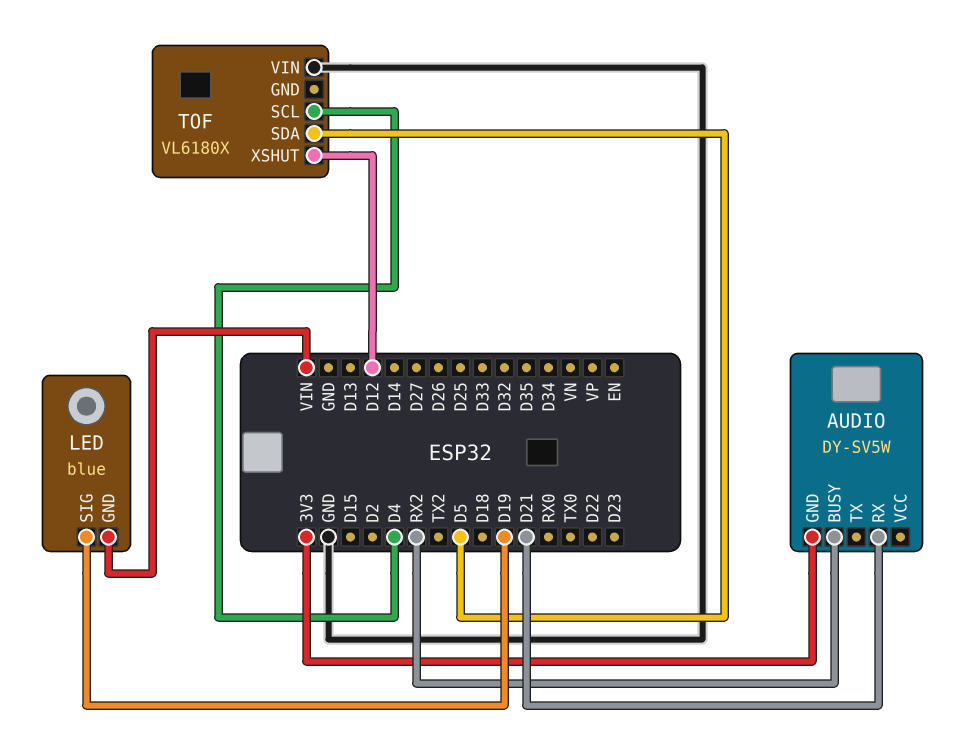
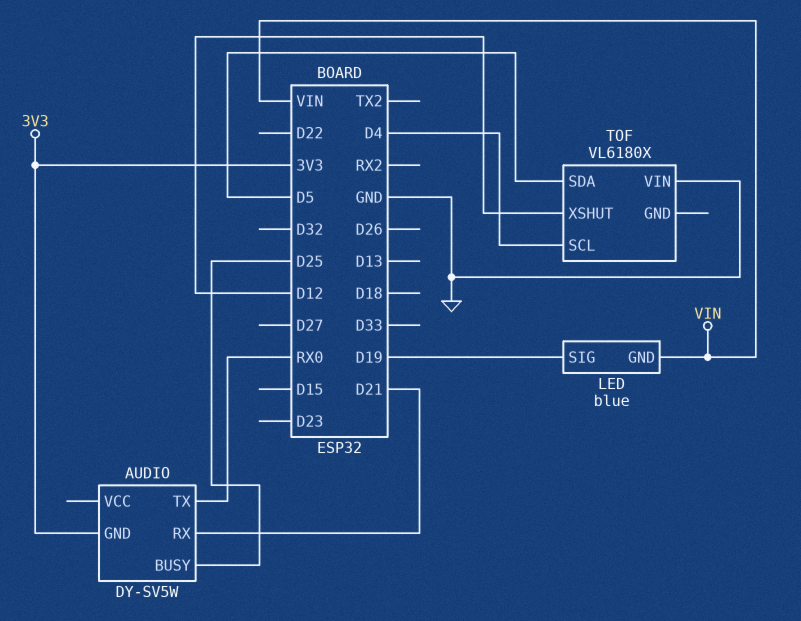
AUDIO pin BUSY: RX2 -> D25
AUDIO pin TX: none -> RX0

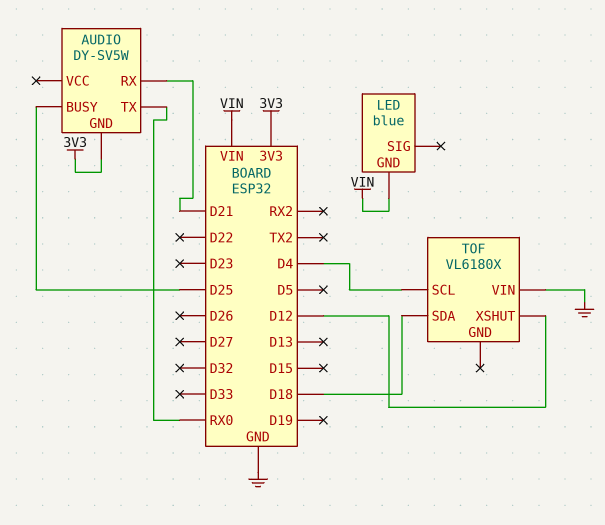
LED pin SIG: D19 -> none
TOF pin SDA: D5 -> D18

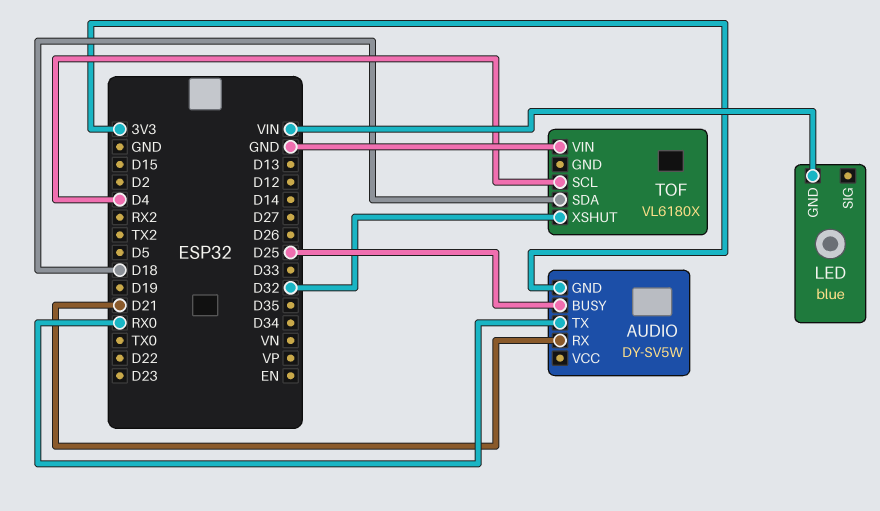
TOF pin XSHUT: D12 -> D32

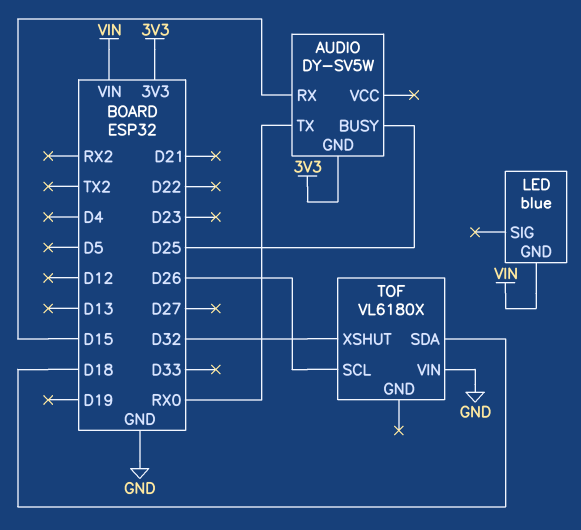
AUDIO pin RX: D21 -> D15
TOF pin SCL: D4 -> D26

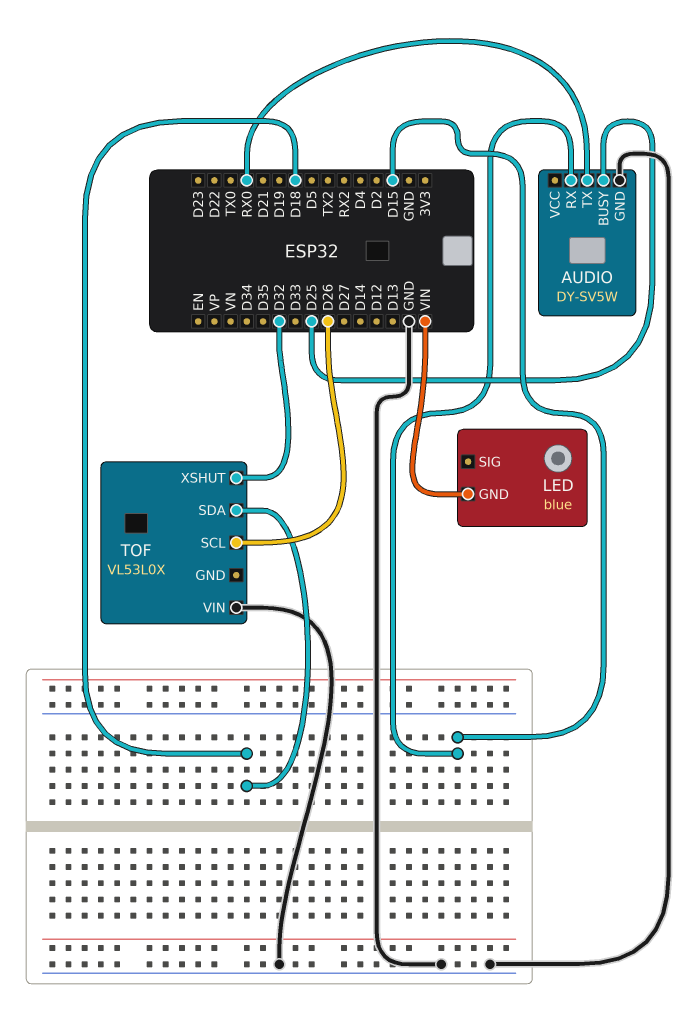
AUDIO pin GND: 3V3 -> GND
TOF: VL6180X -> VL53L0X

